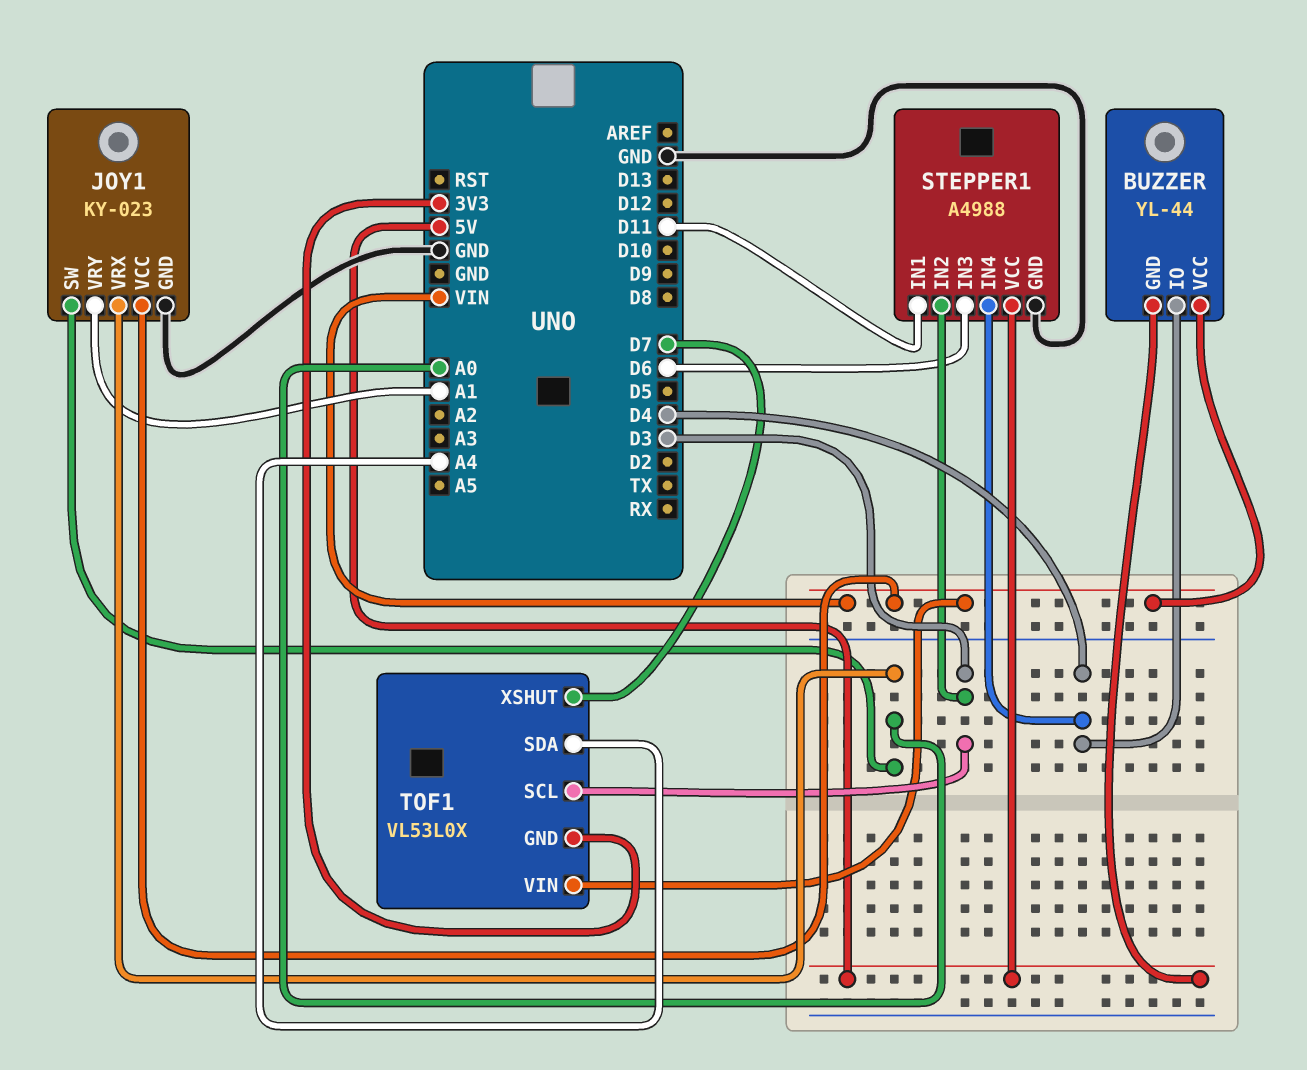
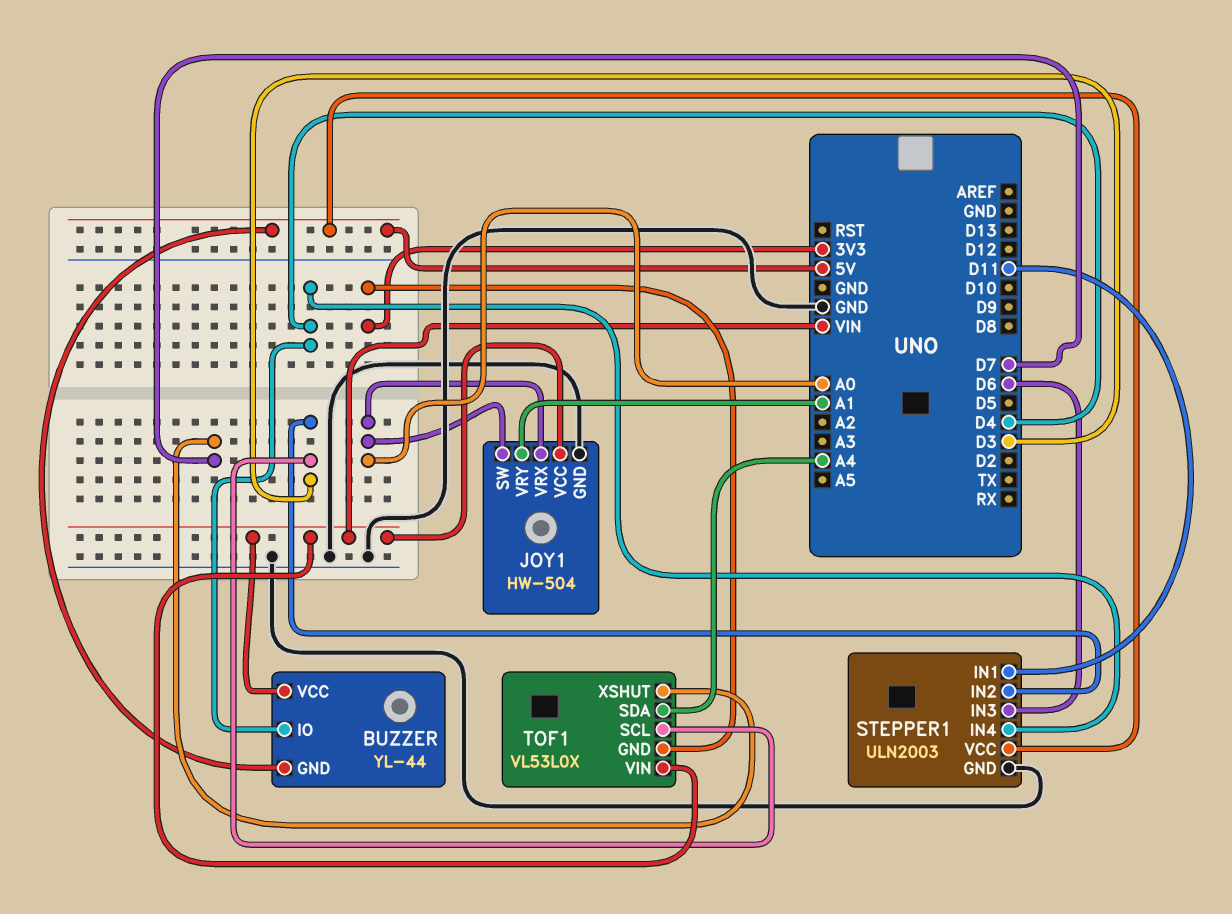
JOY1: KY-023 -> HW-504
STEPPER1: A4988 -> ULN2003

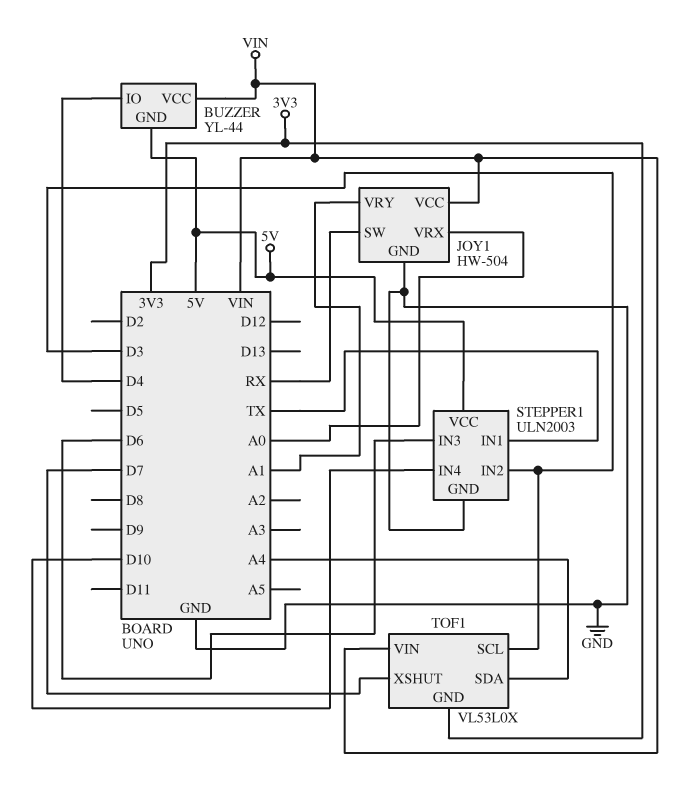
JOY1 pin SW: A0 -> RX
STEPPER1 pin IN1: D11 -> TX
STEPPER1 pin IN4: D4 -> D10

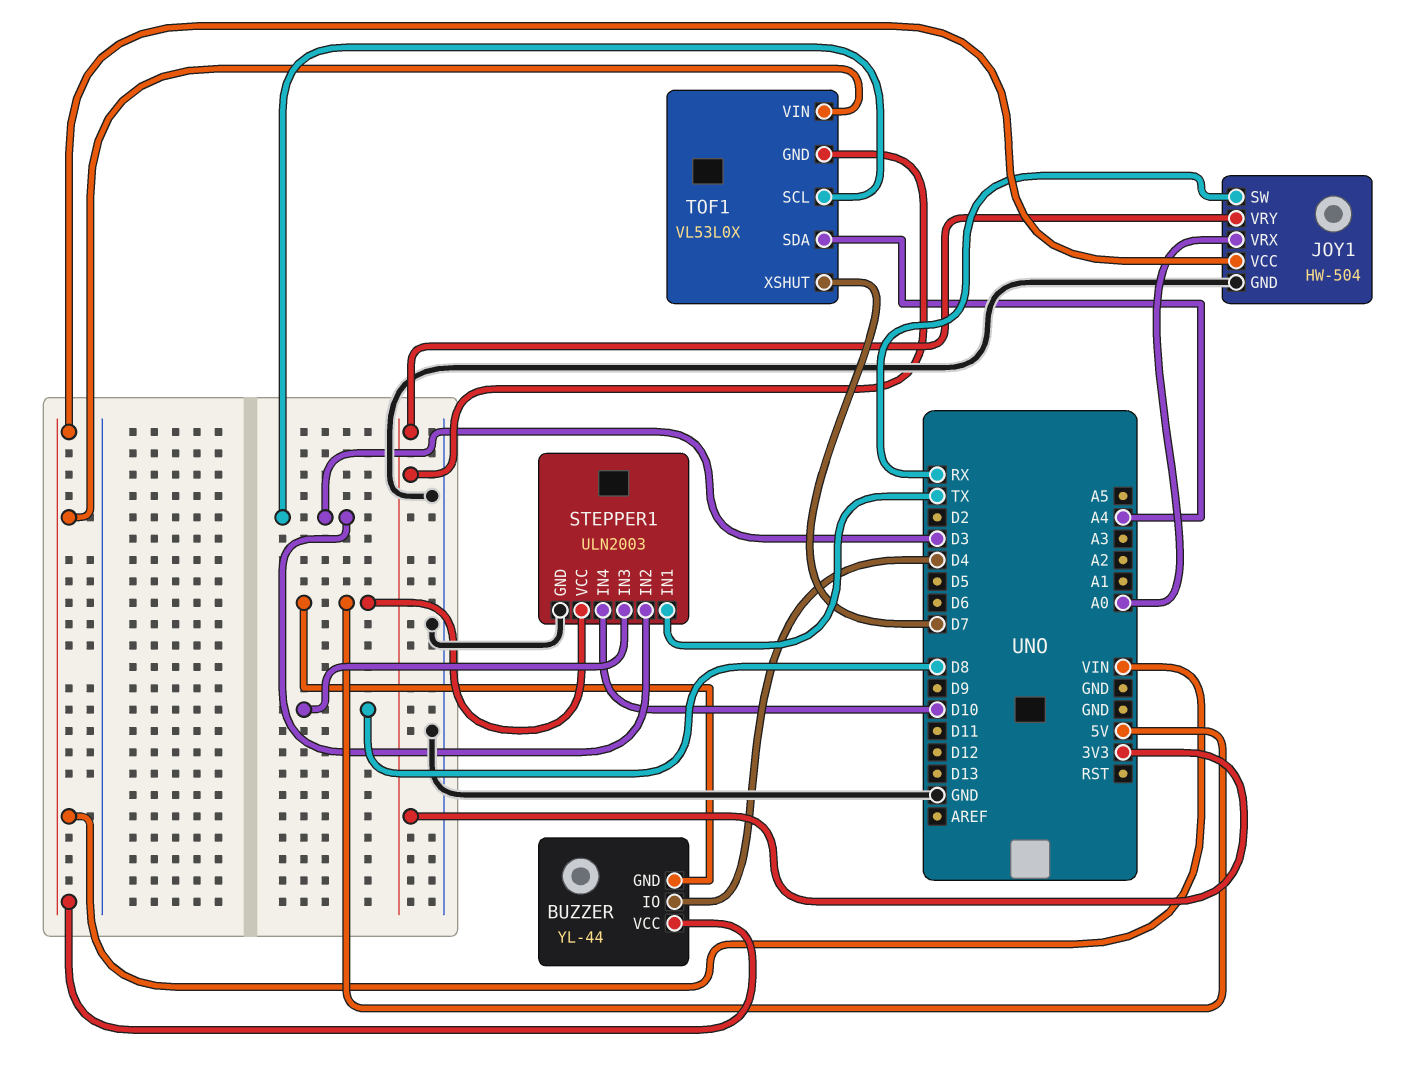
JOY1 pin VRY: A1 -> 3V3
STEPPER1 pin IN3: D6 -> D8

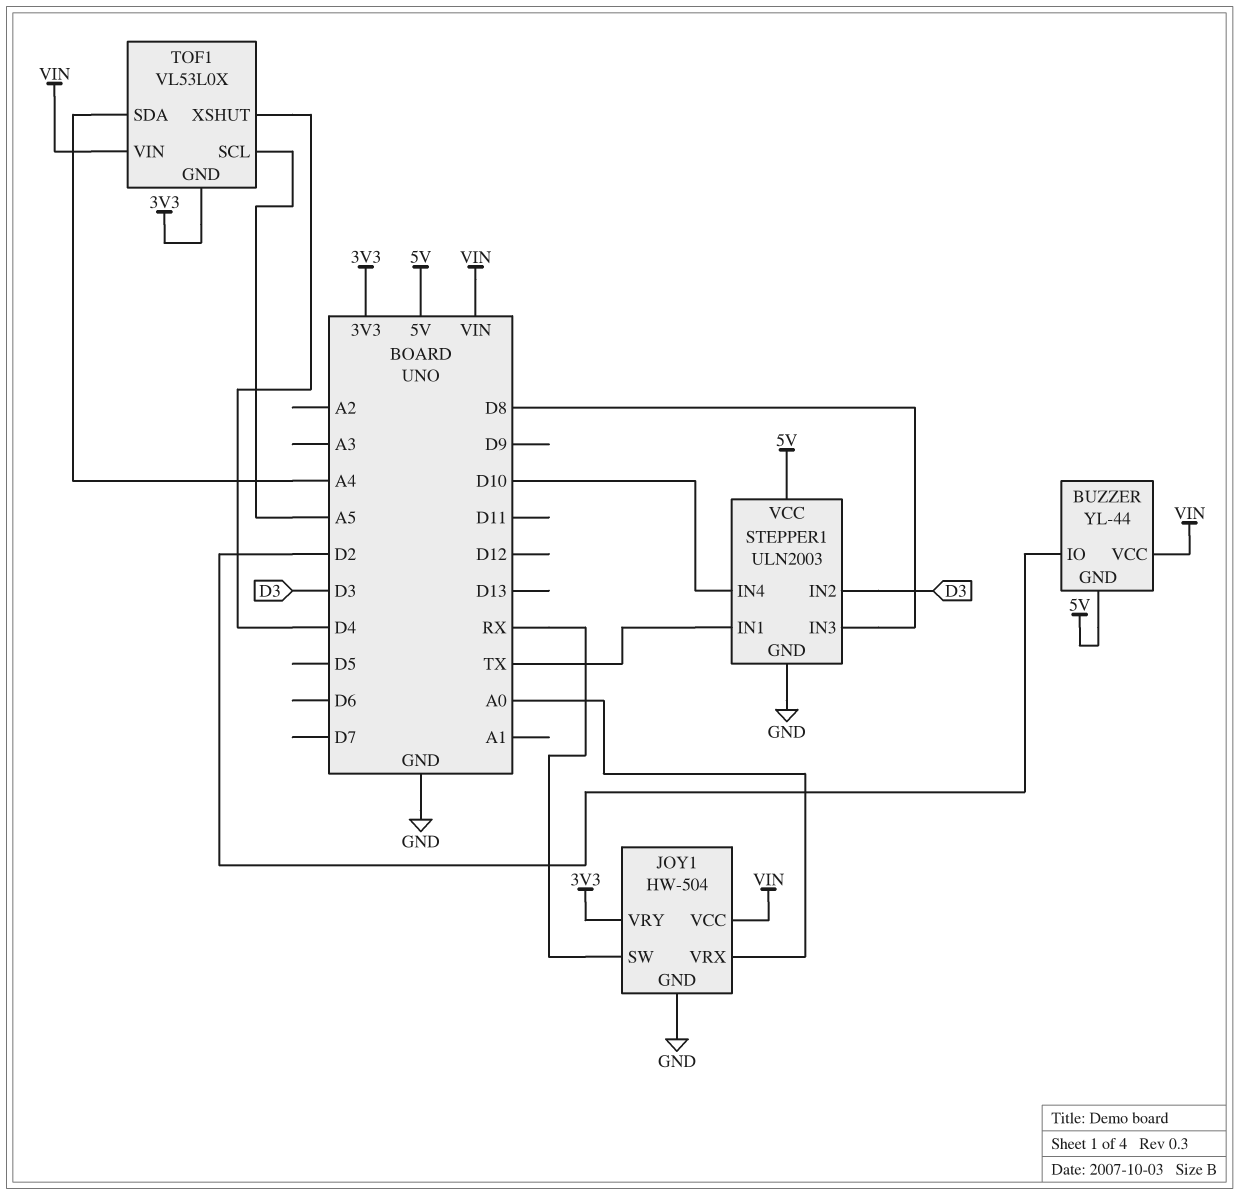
BUZZER pin IO: D4 -> D2
TOF1 pin SCL: D3 -> A5
TOF1 pin XSHUT: D7 -> D4

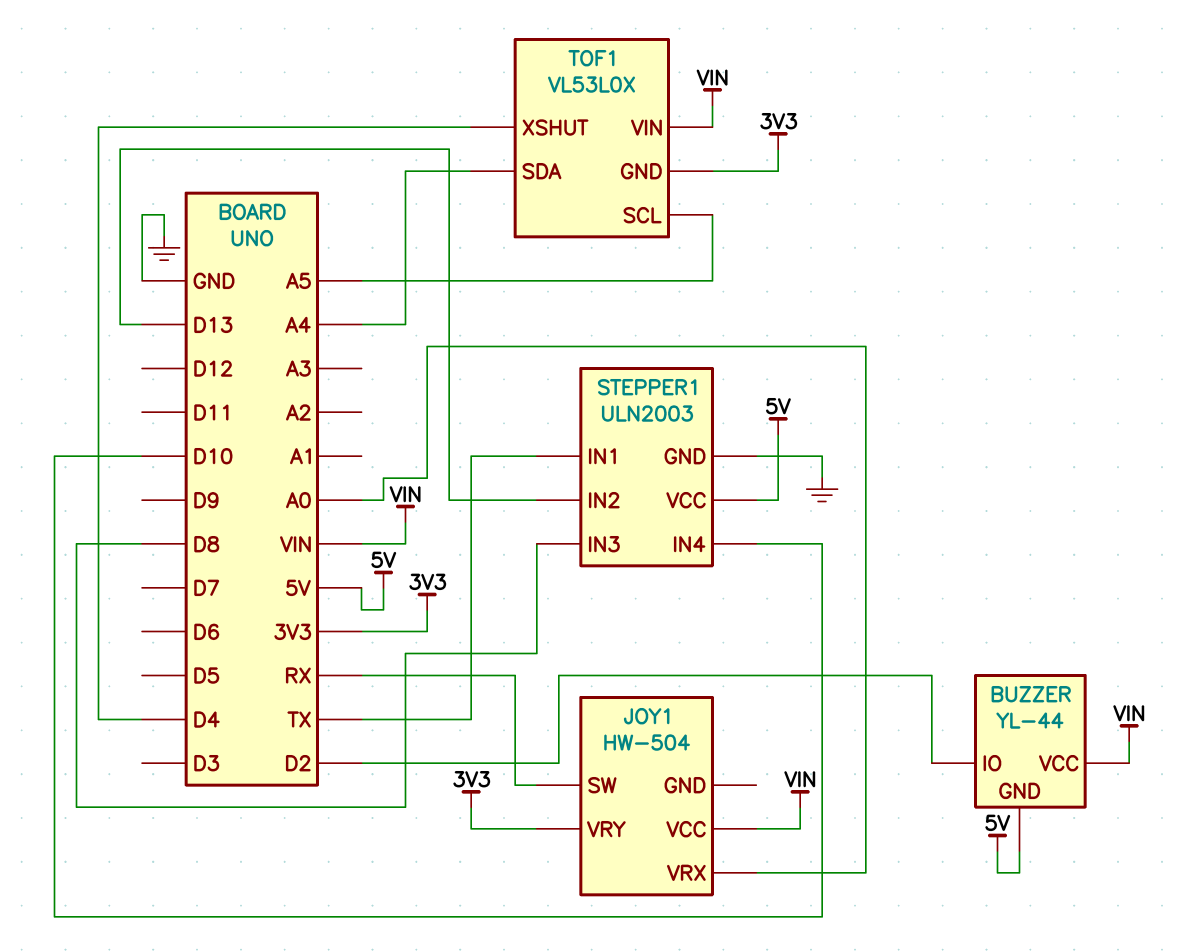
JOY1 pin GND: GND -> none
STEPPER1 pin IN2: D3 -> D13

